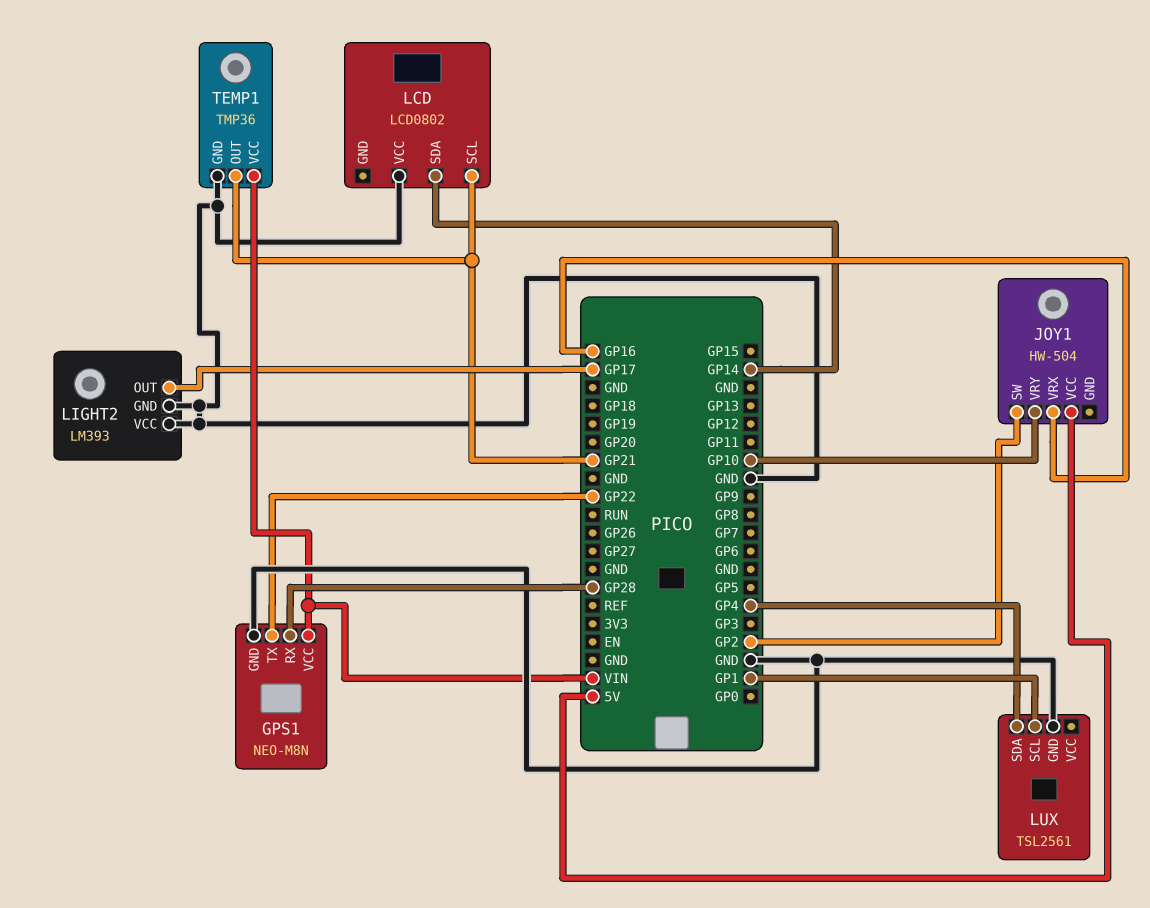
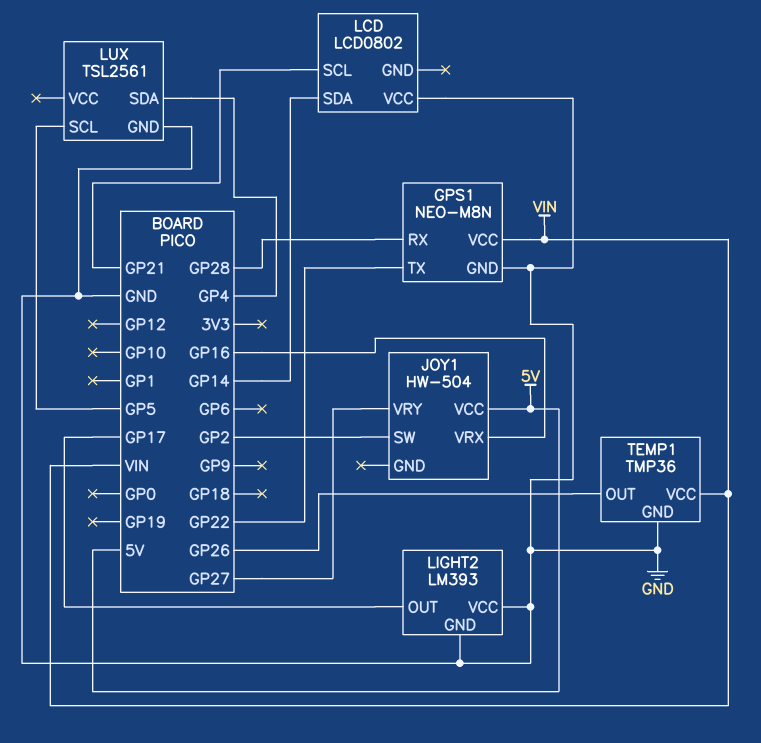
JOY1 pin VRY: GP10 -> GP27
LUX pin SCL: GP1 -> GP5
TEMP1 pin OUT: GP21 -> GP26

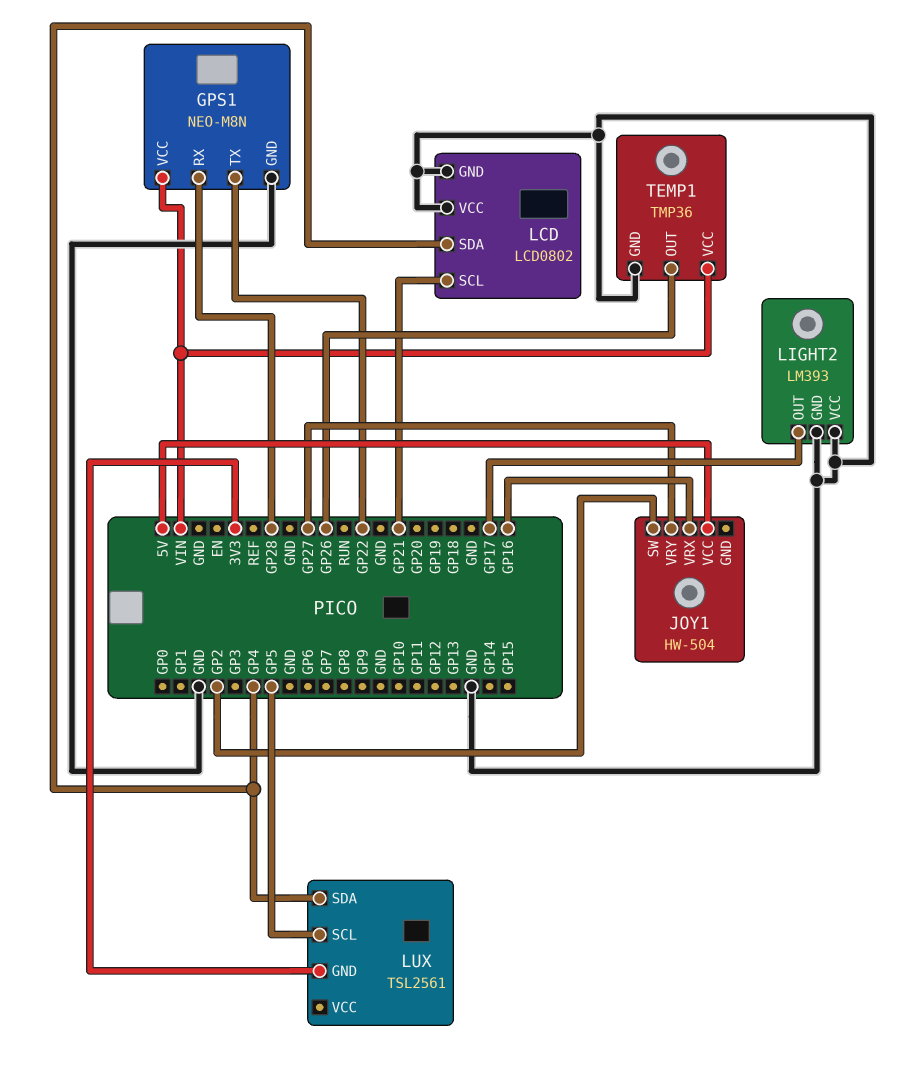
LCD pin GND: none -> GND
LCD pin SDA: GP14 -> GP4
LUX pin GND: GND -> 3V3

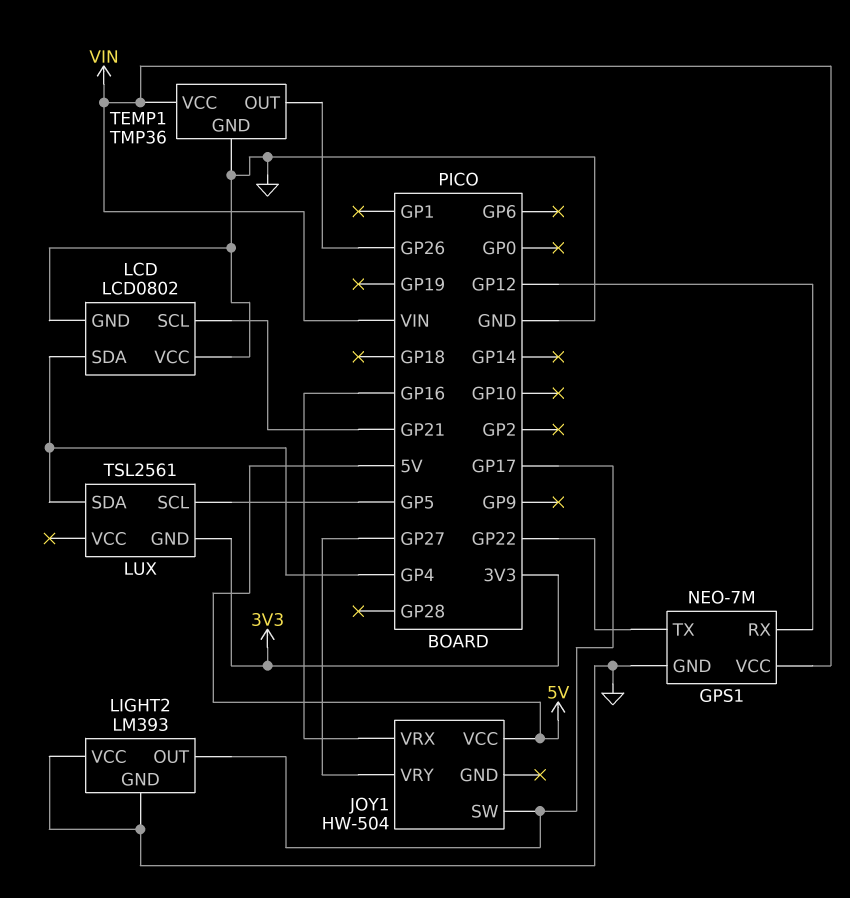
GPS1: NEO-M8N -> NEO-7M
GPS1 pin RX: GP28 -> GP12
JOY1 pin SW: GP2 -> GP17

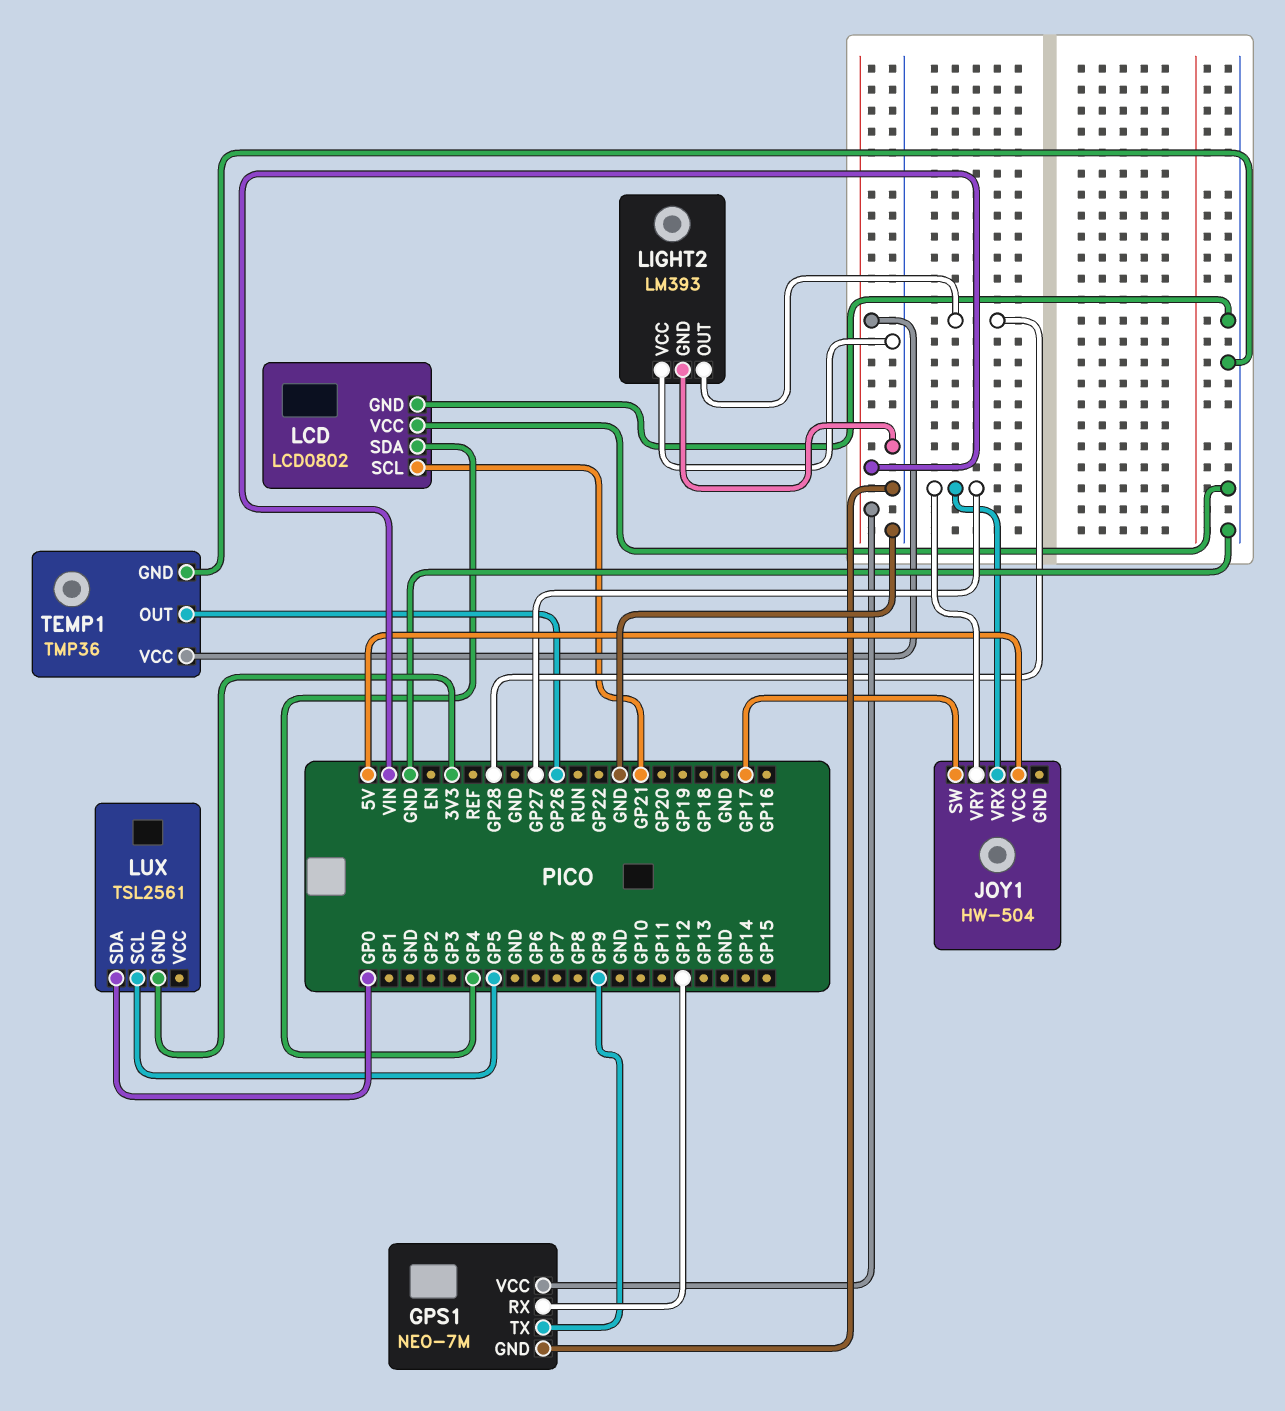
GPS1 pin TX: GP22 -> GP9
JOY1 pin VRX: GP16 -> GP27
LIGHT2 pin OUT: GP17 -> GP28
LUX pin SDA: GP4 -> GP0

